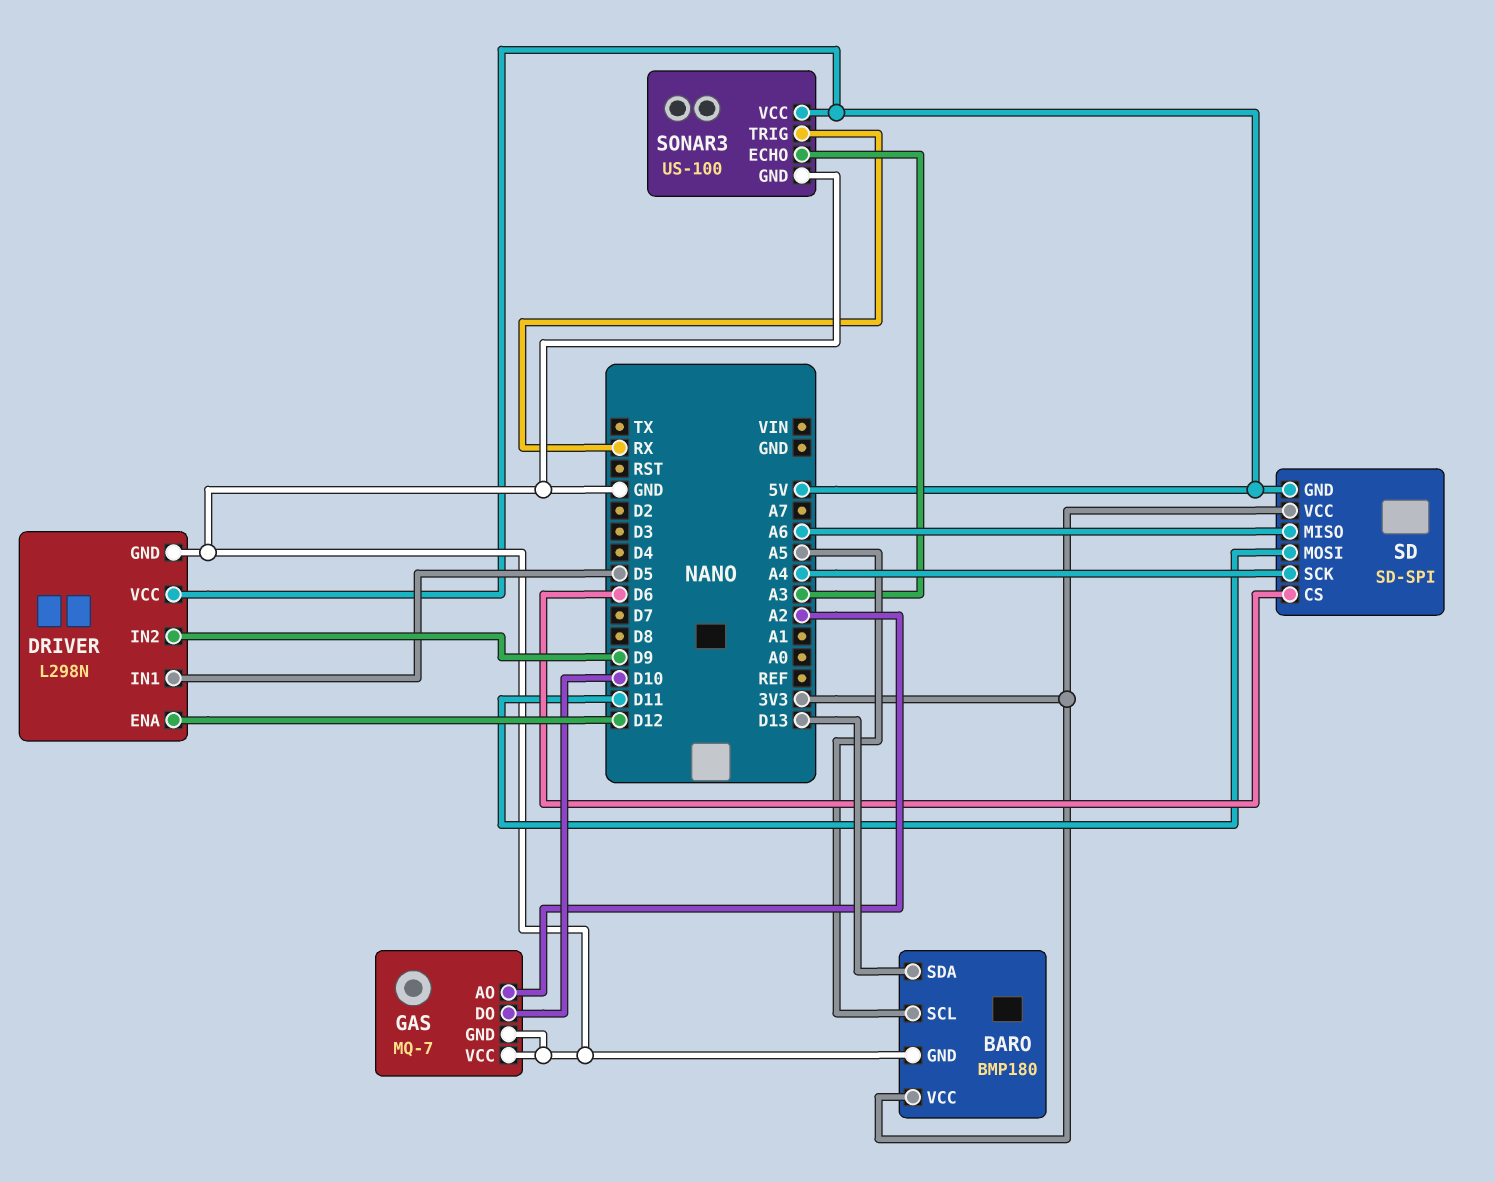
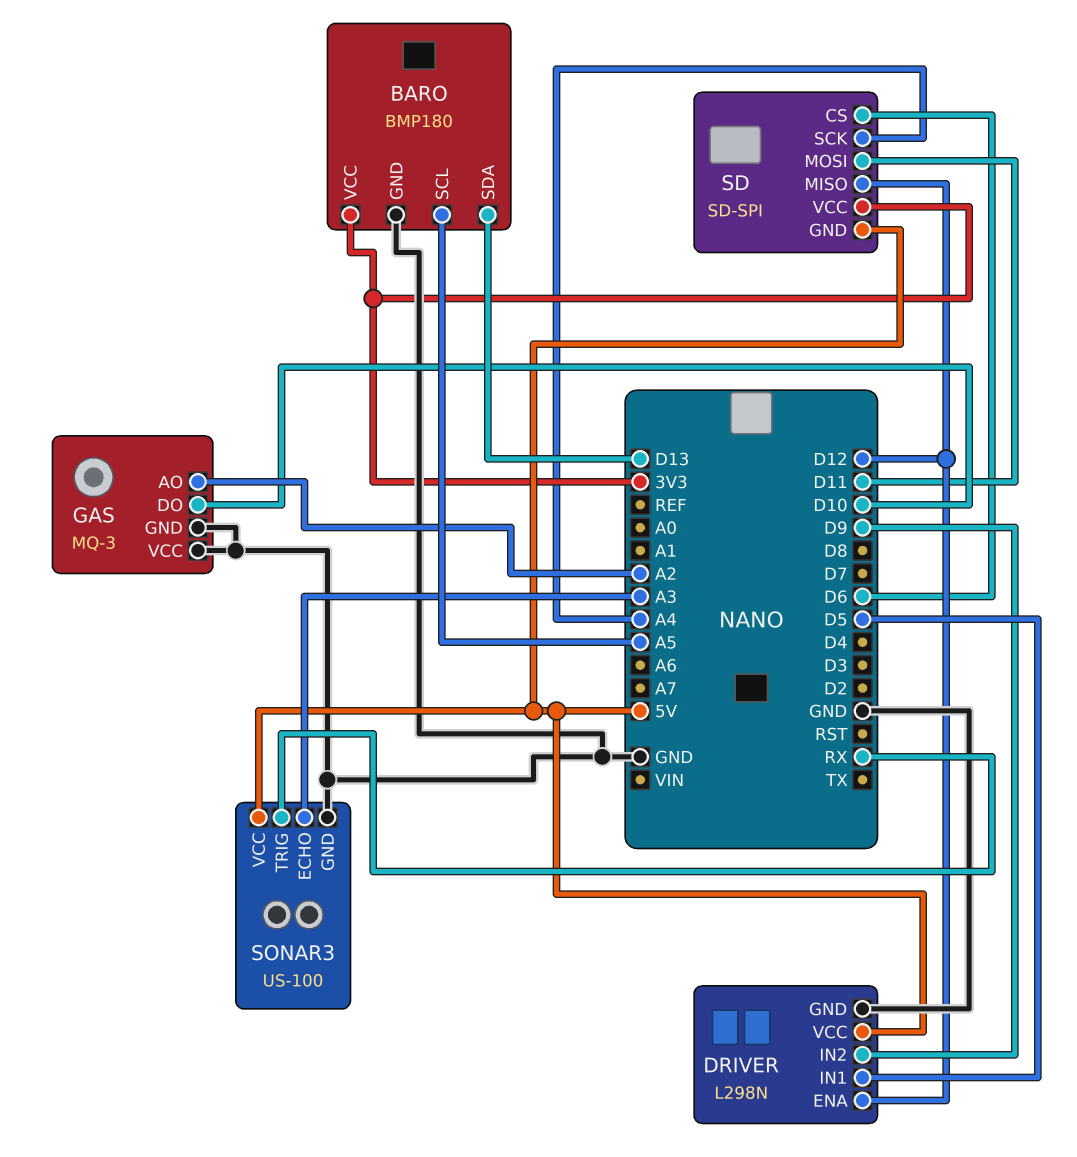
GAS: MQ-7 -> MQ-3
SD pin MISO: A6 -> D12

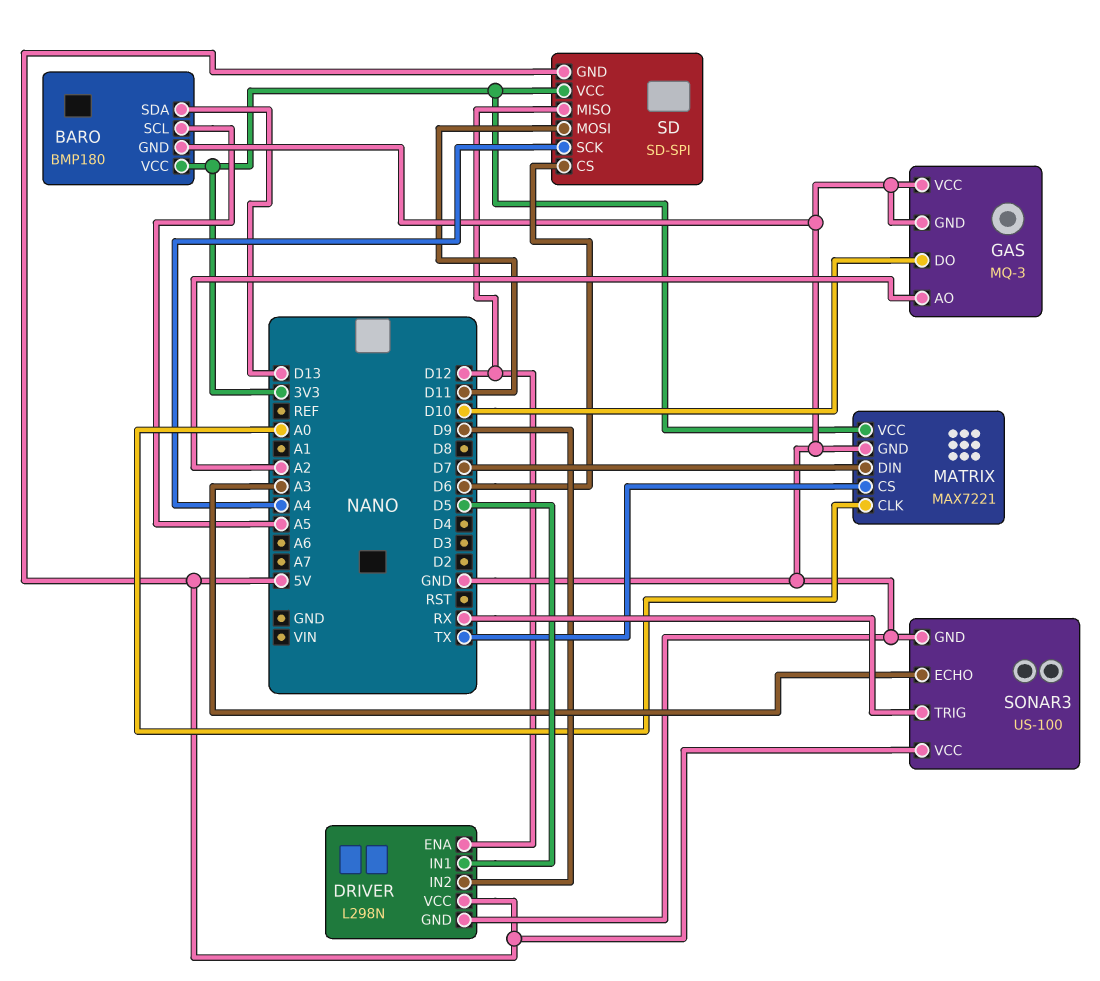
MATRIX: none -> MAX7221
MATRIX pin CLK: none -> A0
MATRIX pin CS: none -> TX
MATRIX pin DIN: none -> D7
MATRIX pin GND: none -> GND
MATRIX pin VCC: none -> 3V3

